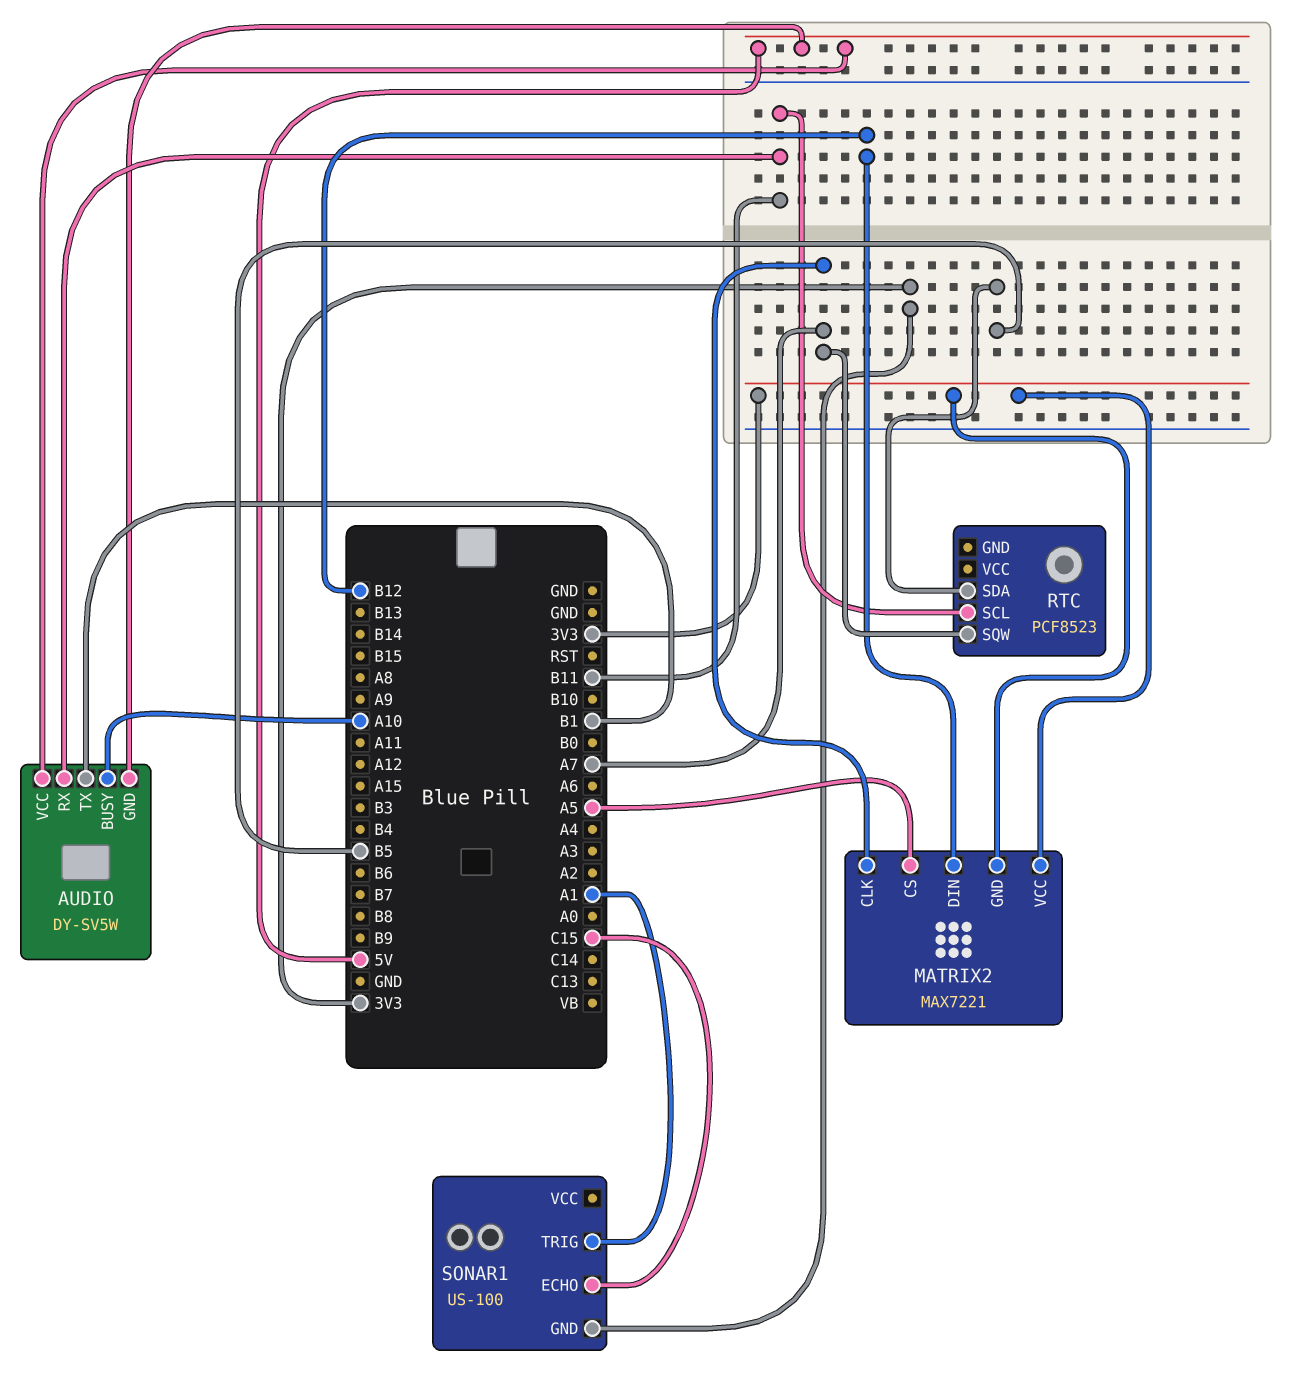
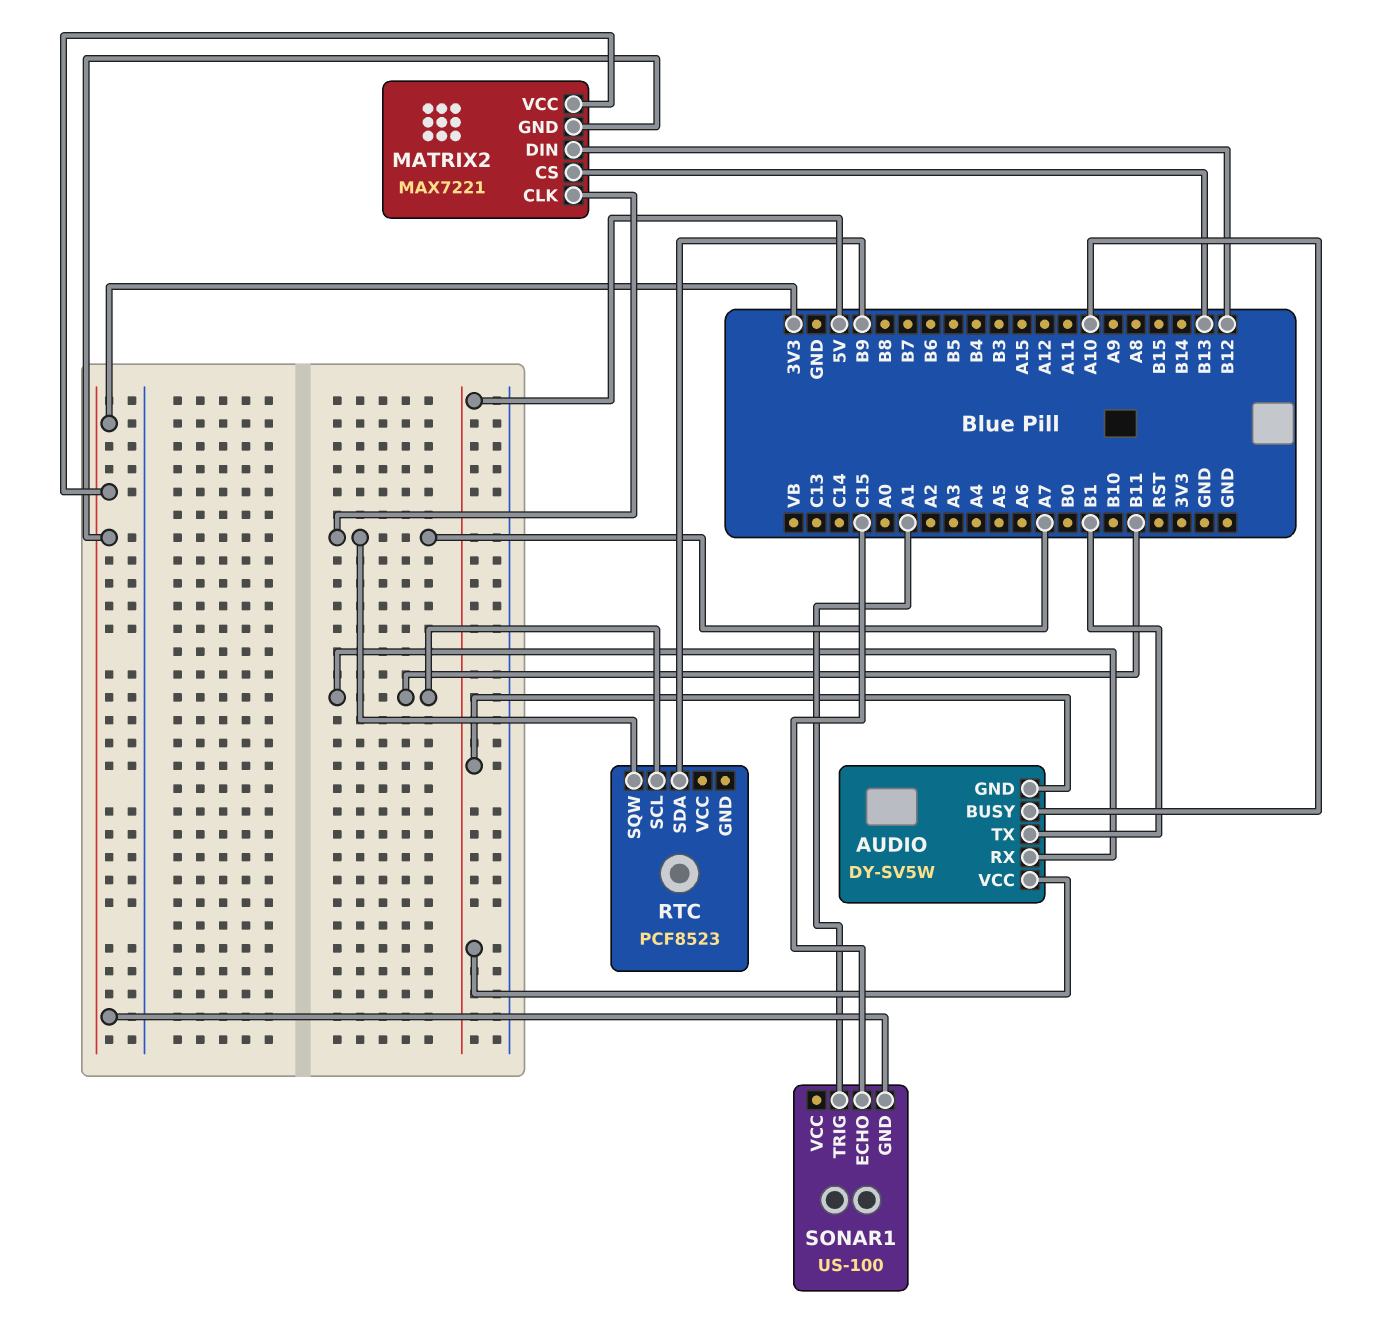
MATRIX2 pin CS: A5 -> B13
RTC pin SDA: B5 -> B9

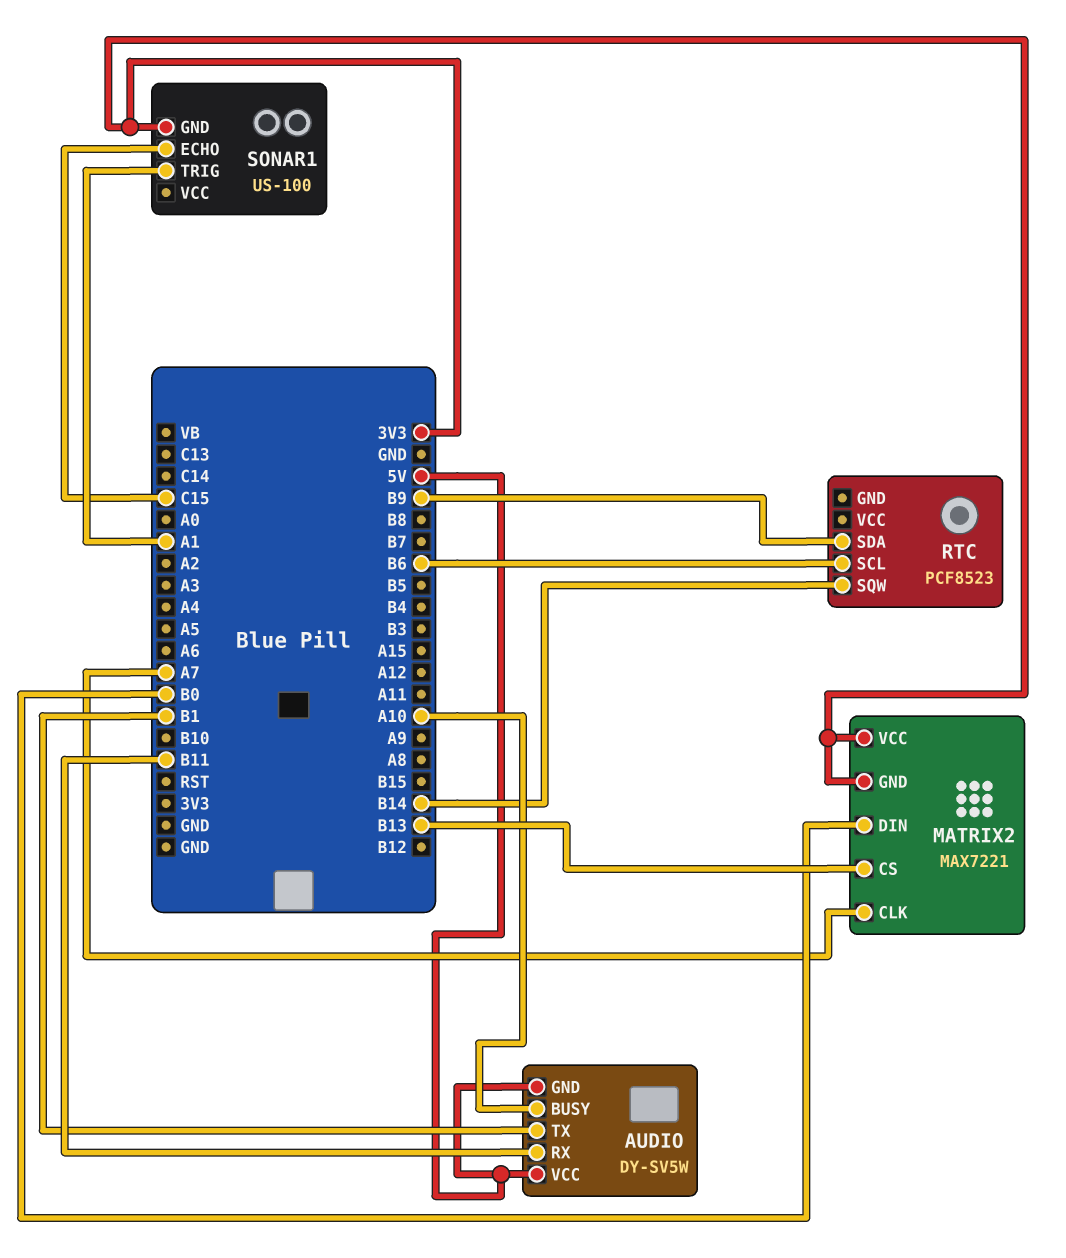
MATRIX2 pin DIN: B12 -> B0
RTC pin SCL: B11 -> B6
RTC pin SQW: A7 -> B14

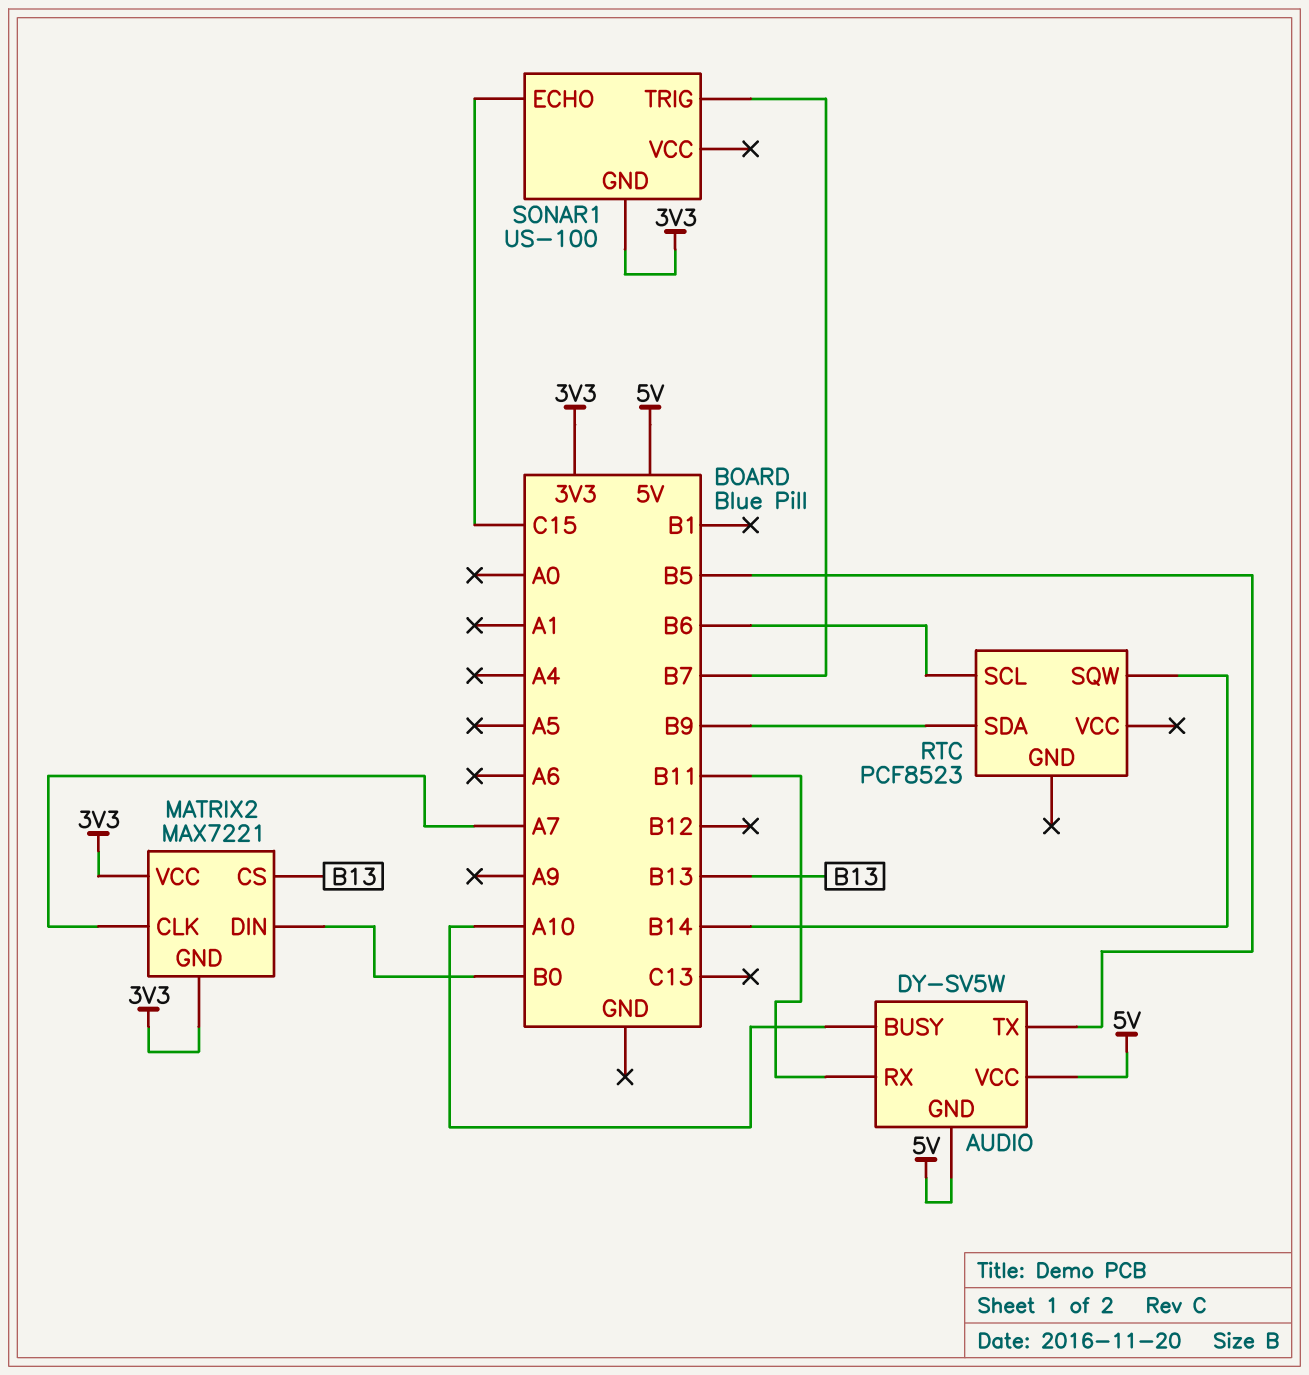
AUDIO pin TX: B1 -> B5
SONAR1 pin TRIG: A1 -> B7

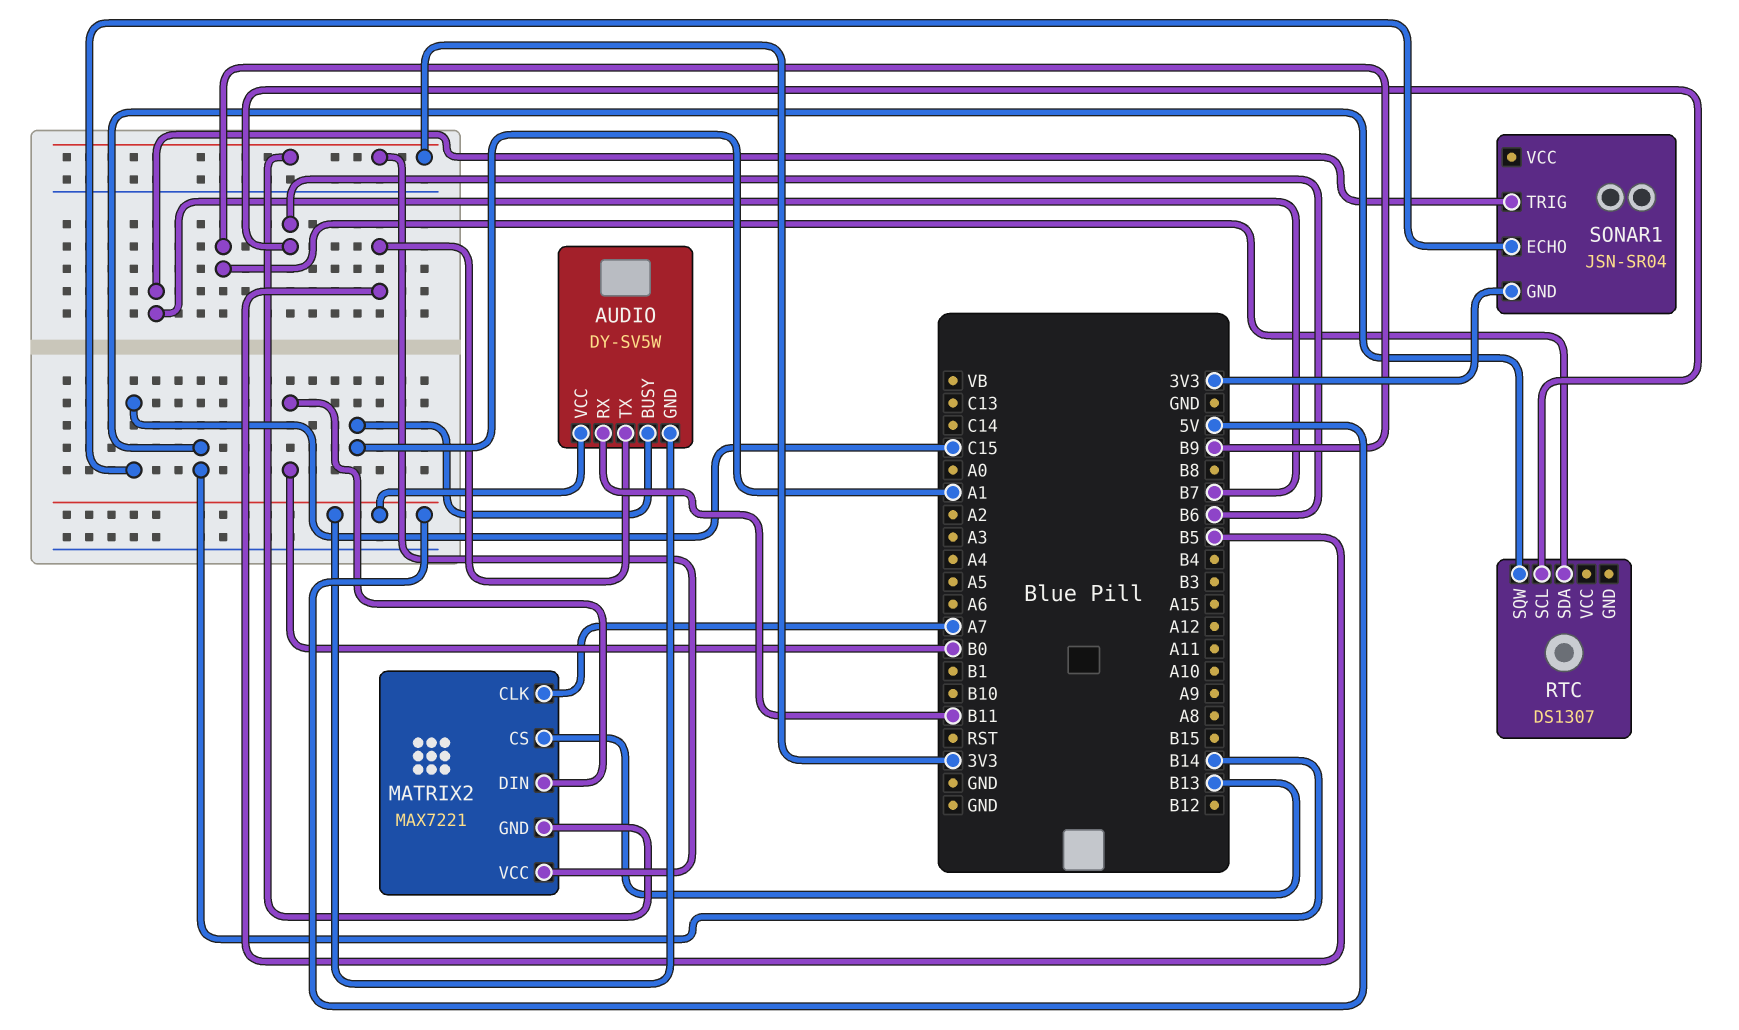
AUDIO pin BUSY: A10 -> A1
RTC: PCF8523 -> DS1307
SONAR1: US-100 -> JSN-SR04

